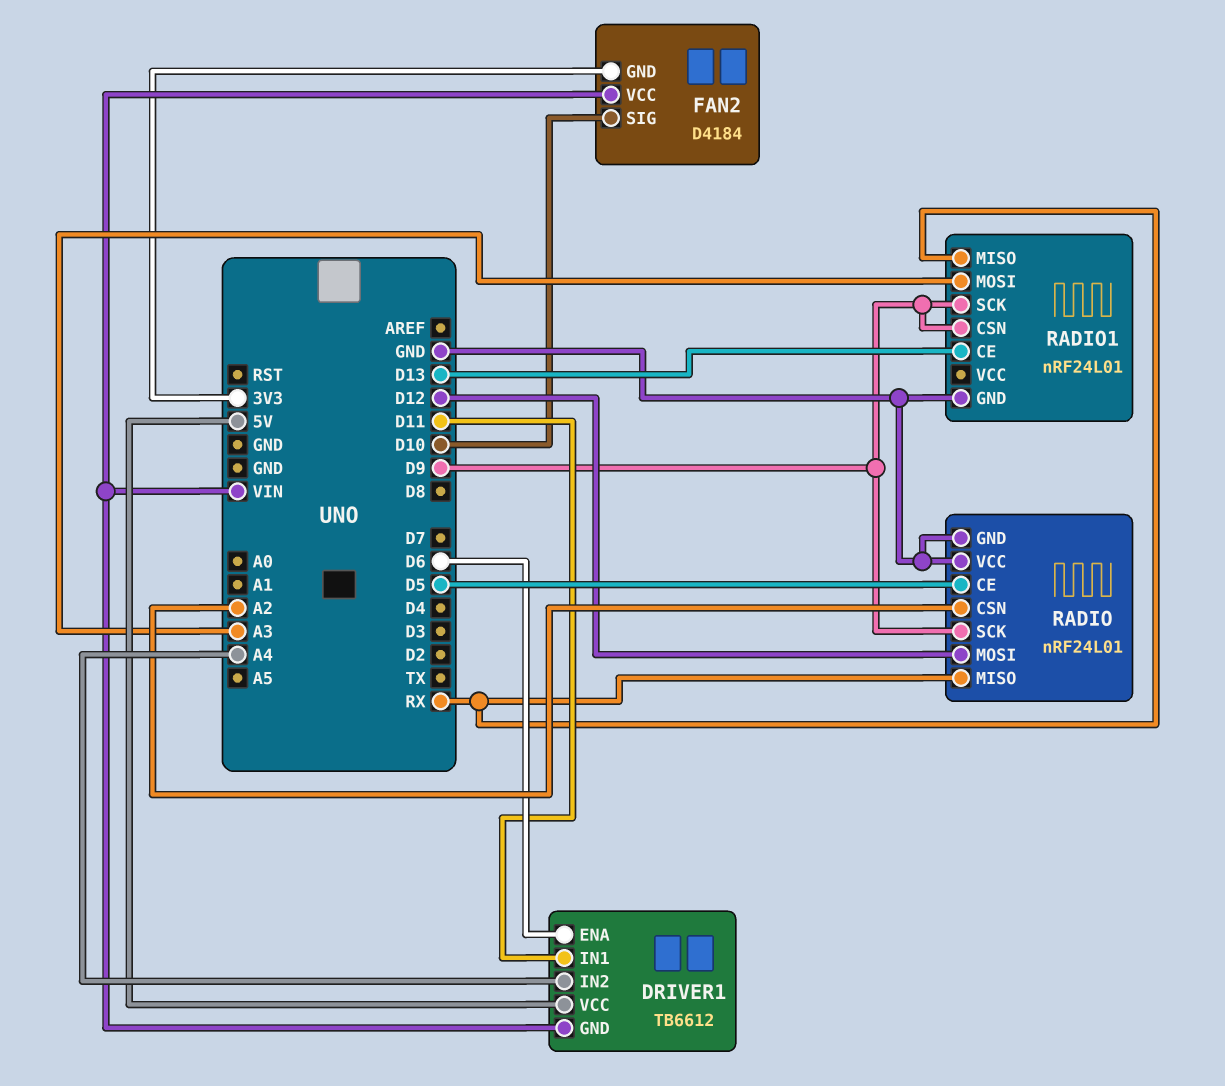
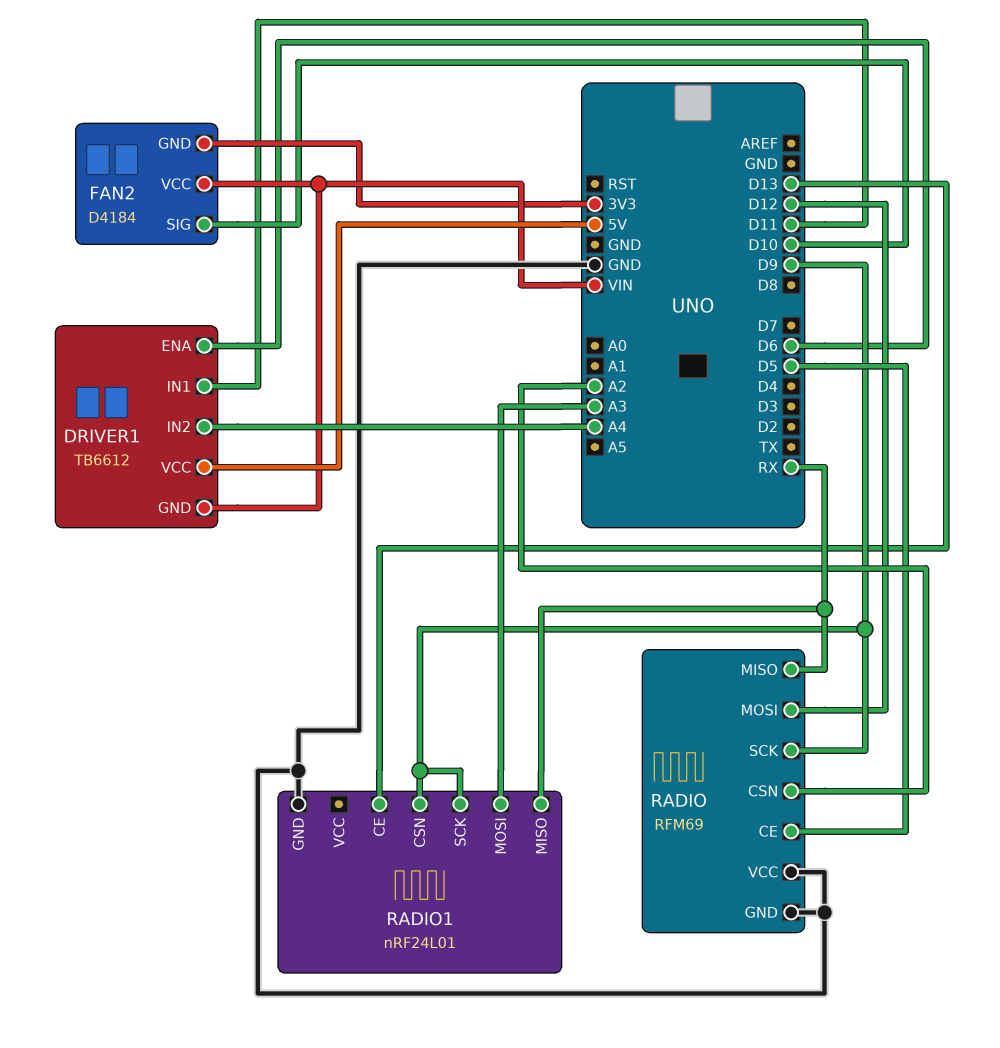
RADIO: nRF24L01 -> RFM69

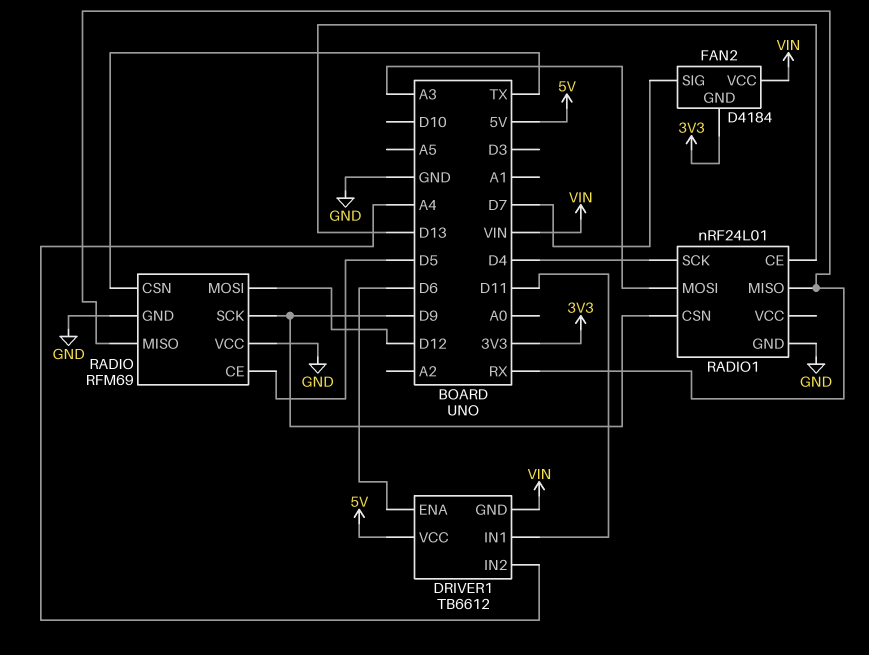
FAN2 pin SIG: D10 -> D7
RADIO pin CSN: A2 -> TX
RADIO1 pin SCK: D9 -> D4

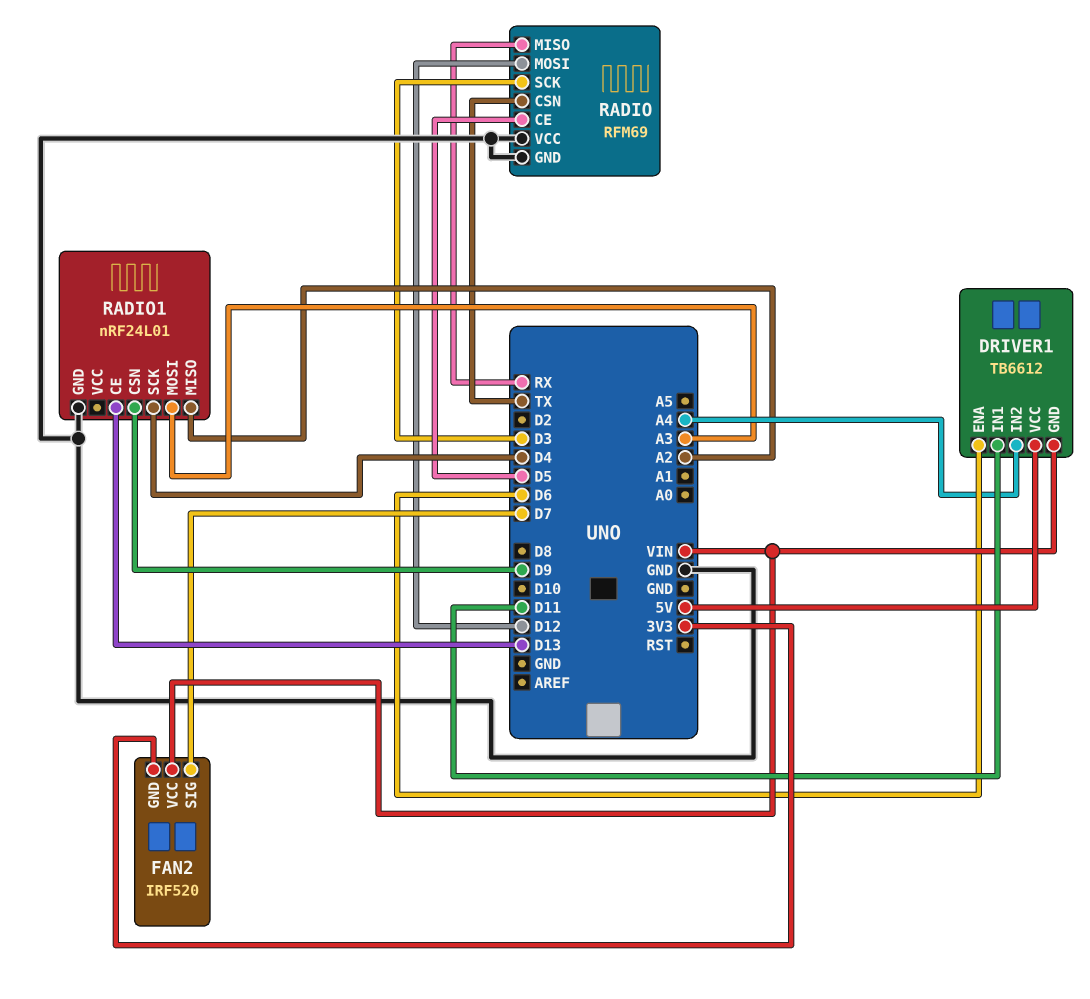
FAN2: D4184 -> IRF520
RADIO pin SCK: D9 -> D3
RADIO1 pin MISO: RX -> A2

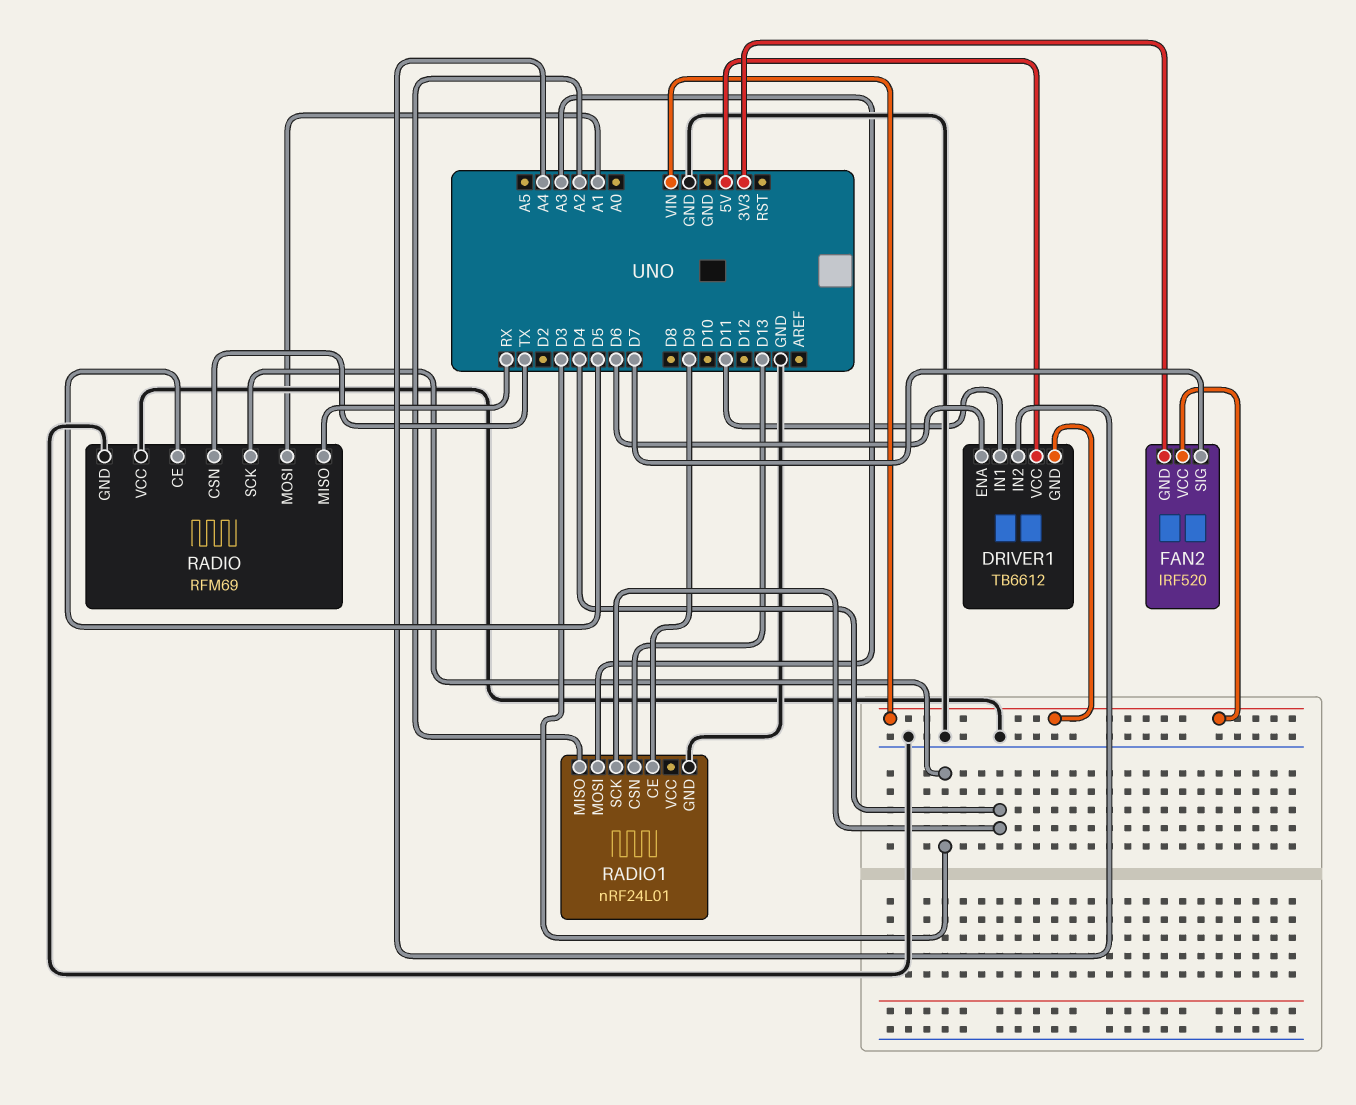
RADIO pin MOSI: D12 -> A1
RADIO1 pin CE: D13 -> D9
RADIO1 pin CSN: D9 -> D13

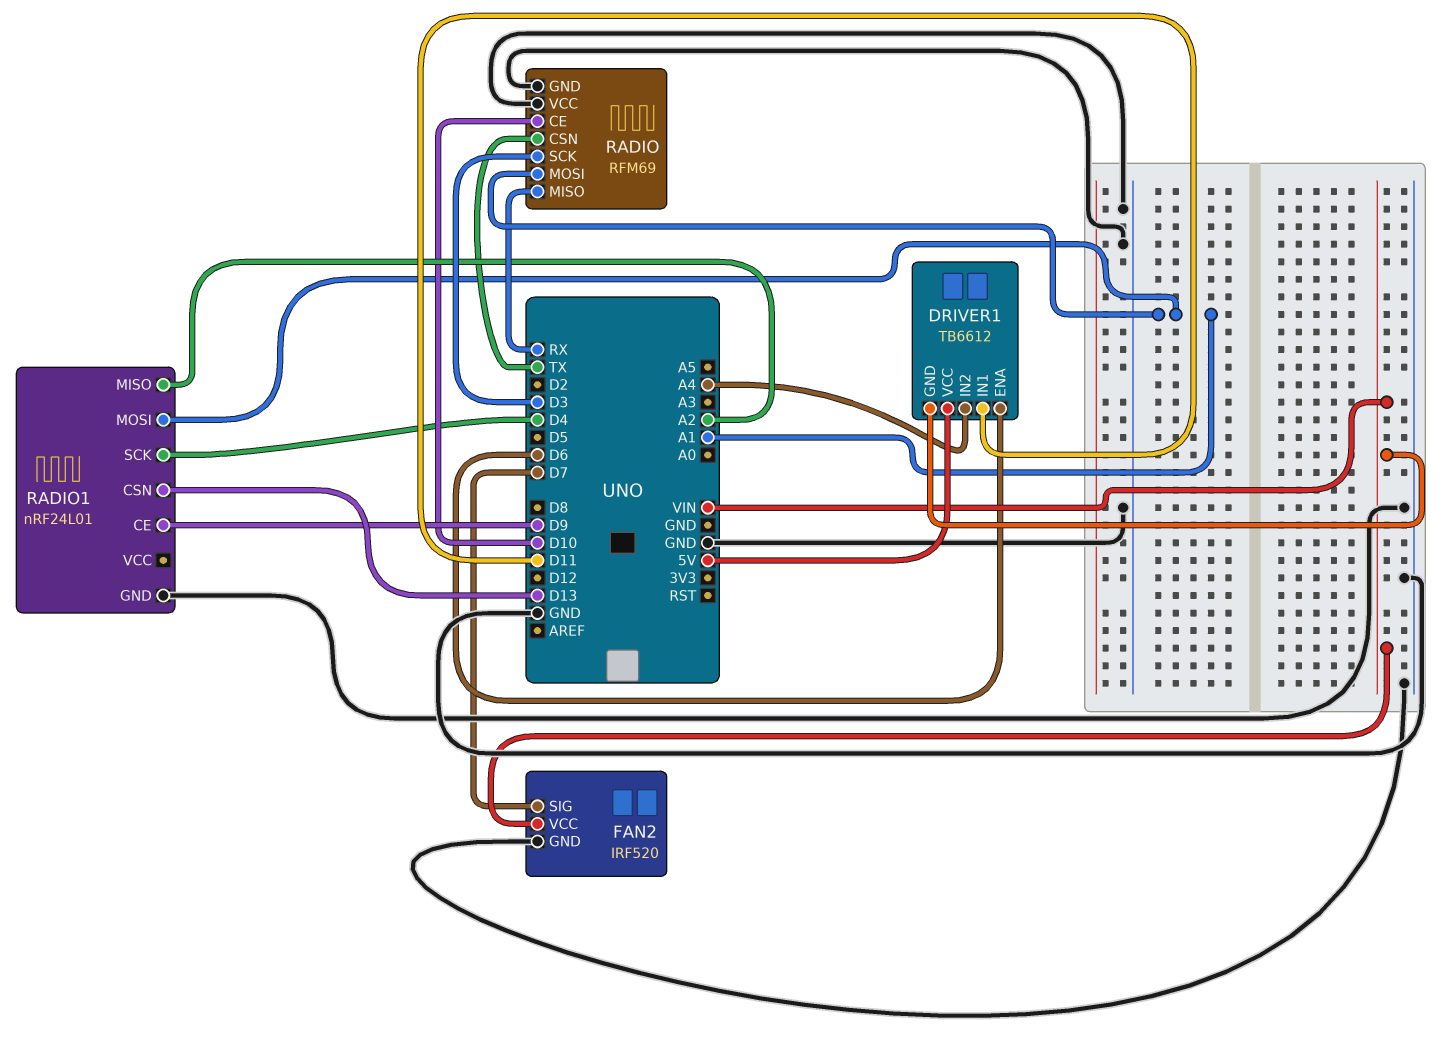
FAN2 pin GND: 3V3 -> GND
RADIO pin CE: D5 -> D10
RADIO1 pin MOSI: A3 -> A1

